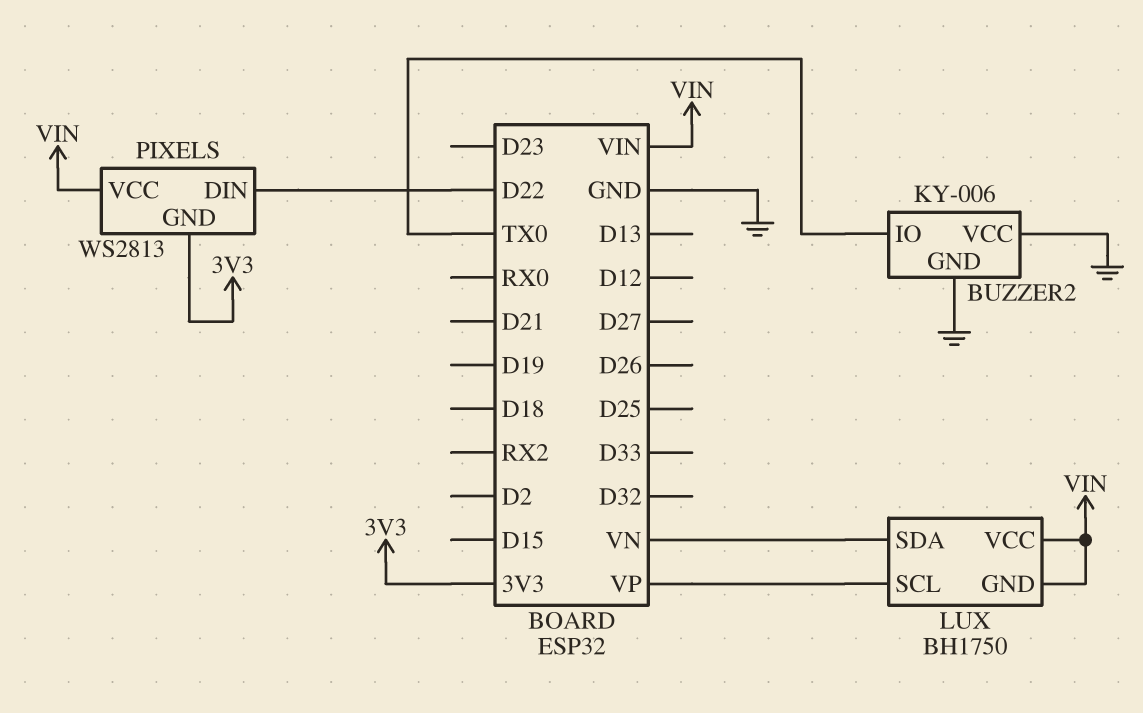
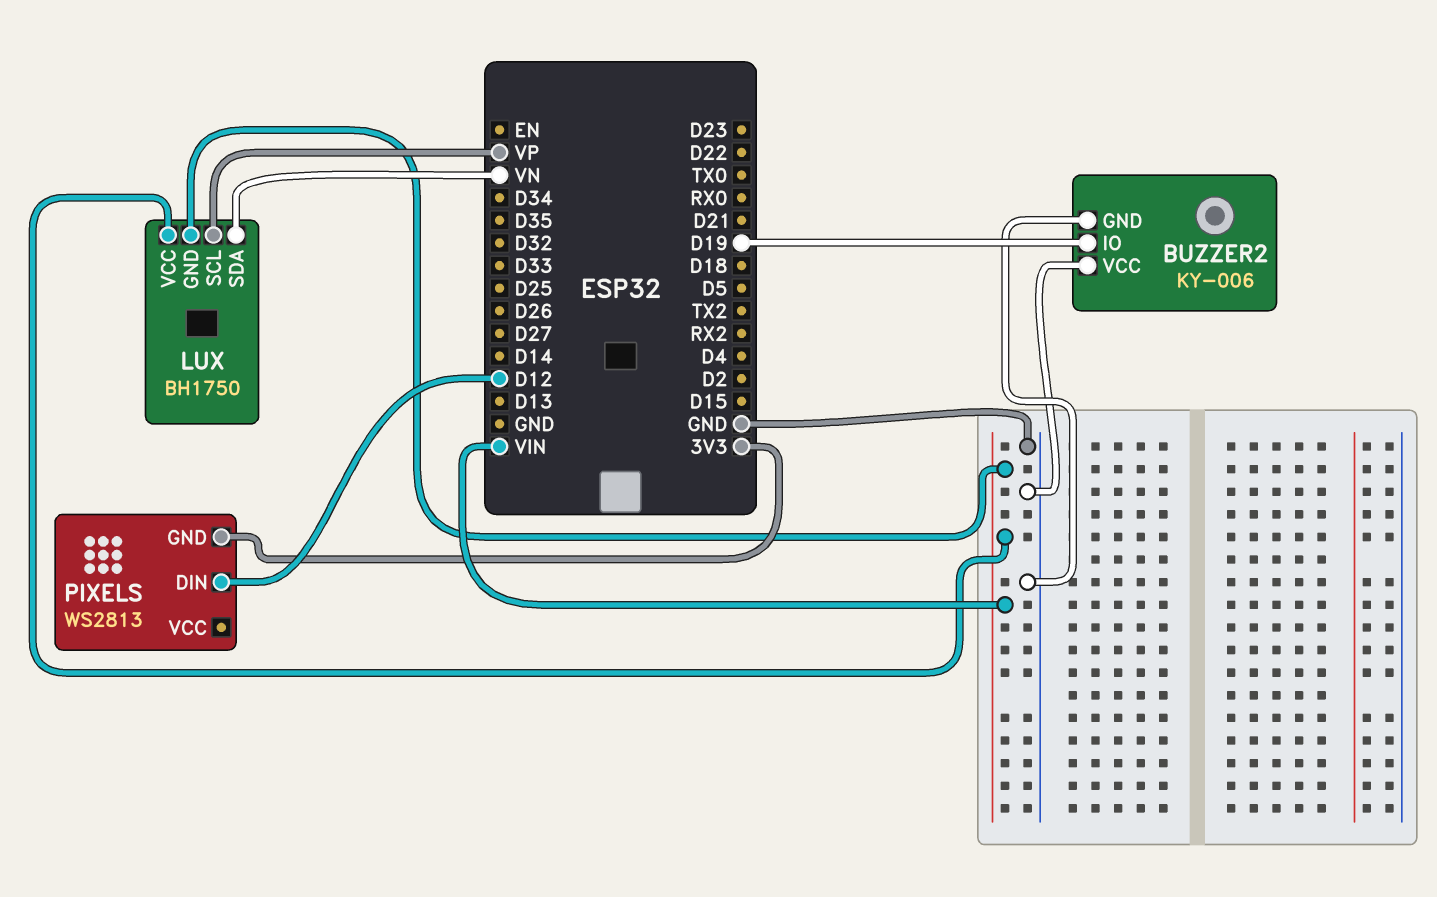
BUZZER2 pin IO: TX0 -> D19
PIXELS pin DIN: D22 -> D12
PIXELS pin VCC: VIN -> none

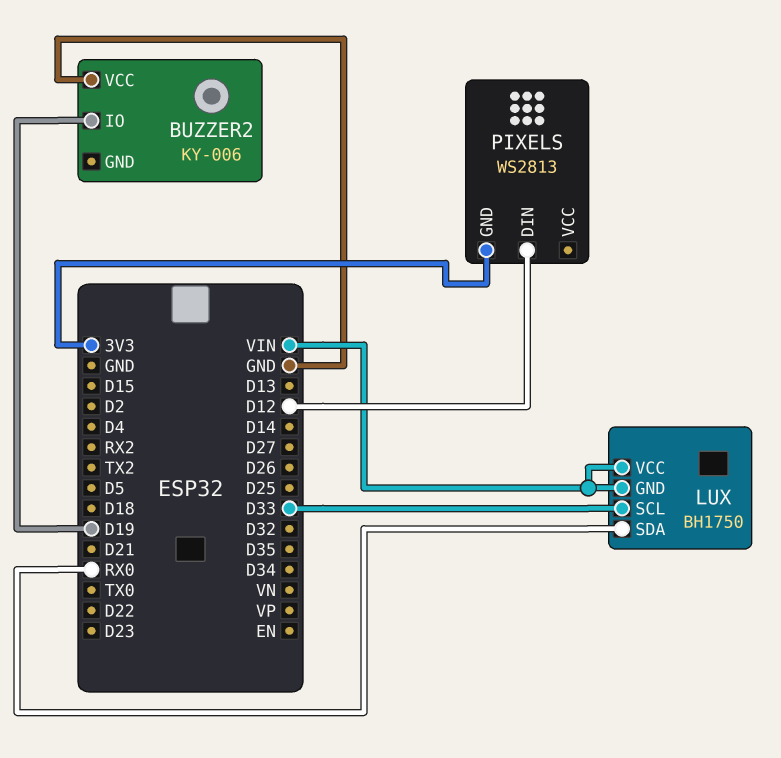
BUZZER2 pin GND: GND -> none
LUX pin SCL: VP -> D33
LUX pin SDA: VN -> RX0

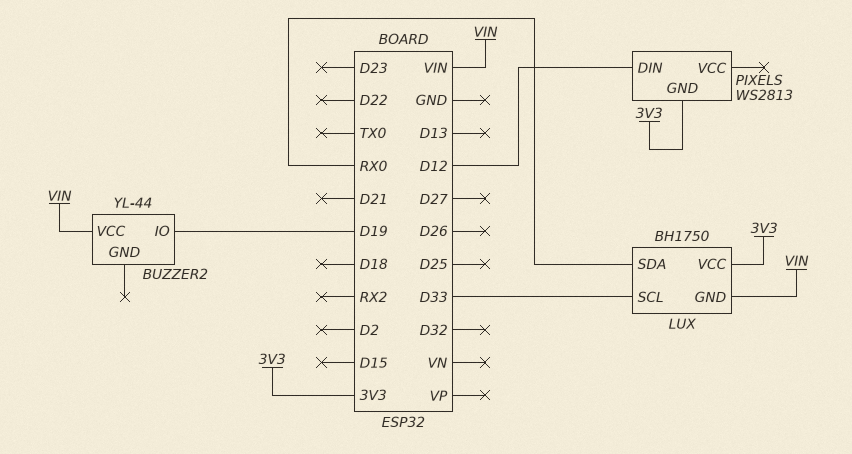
BUZZER2: KY-006 -> YL-44
BUZZER2 pin VCC: GND -> VIN
LUX pin VCC: VIN -> 3V3

